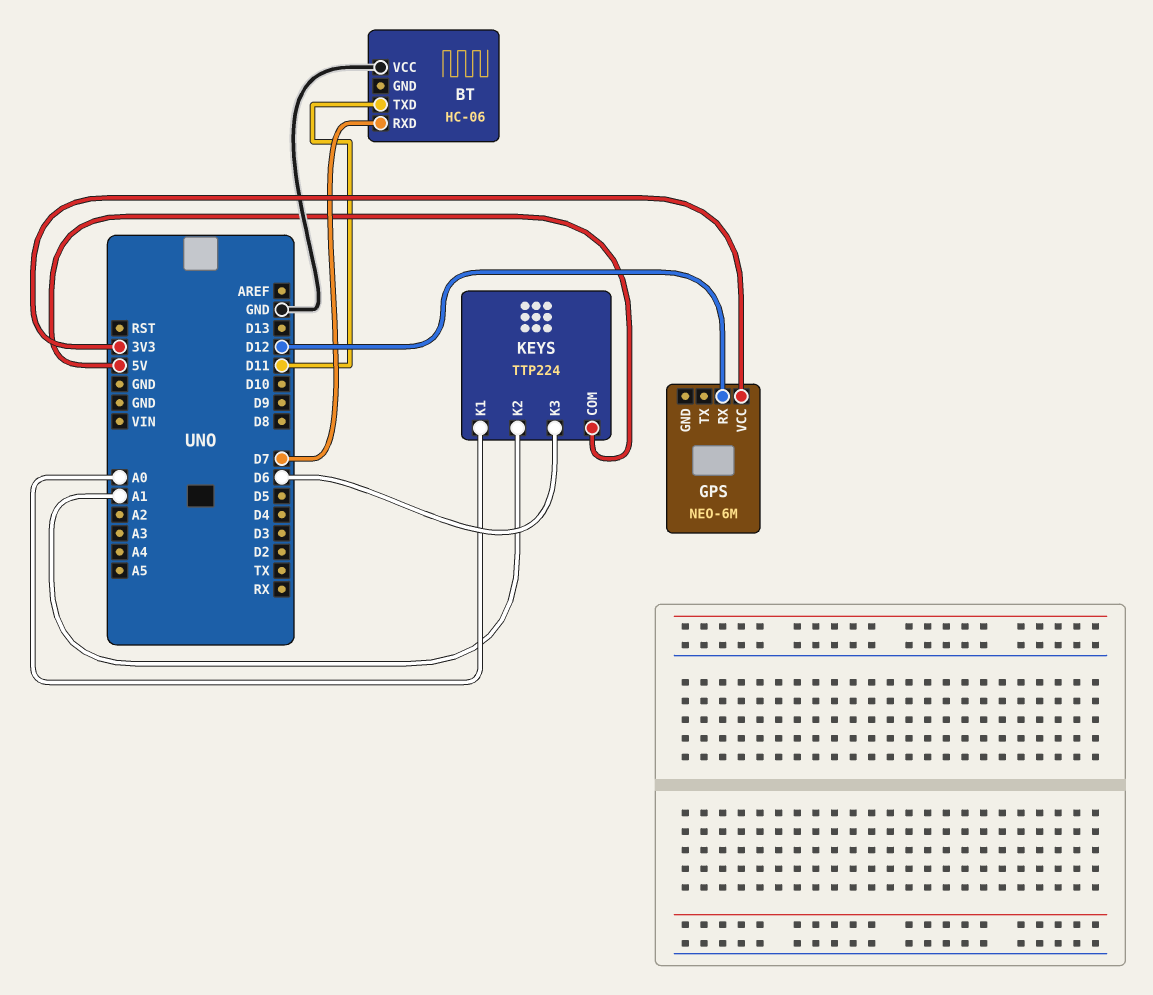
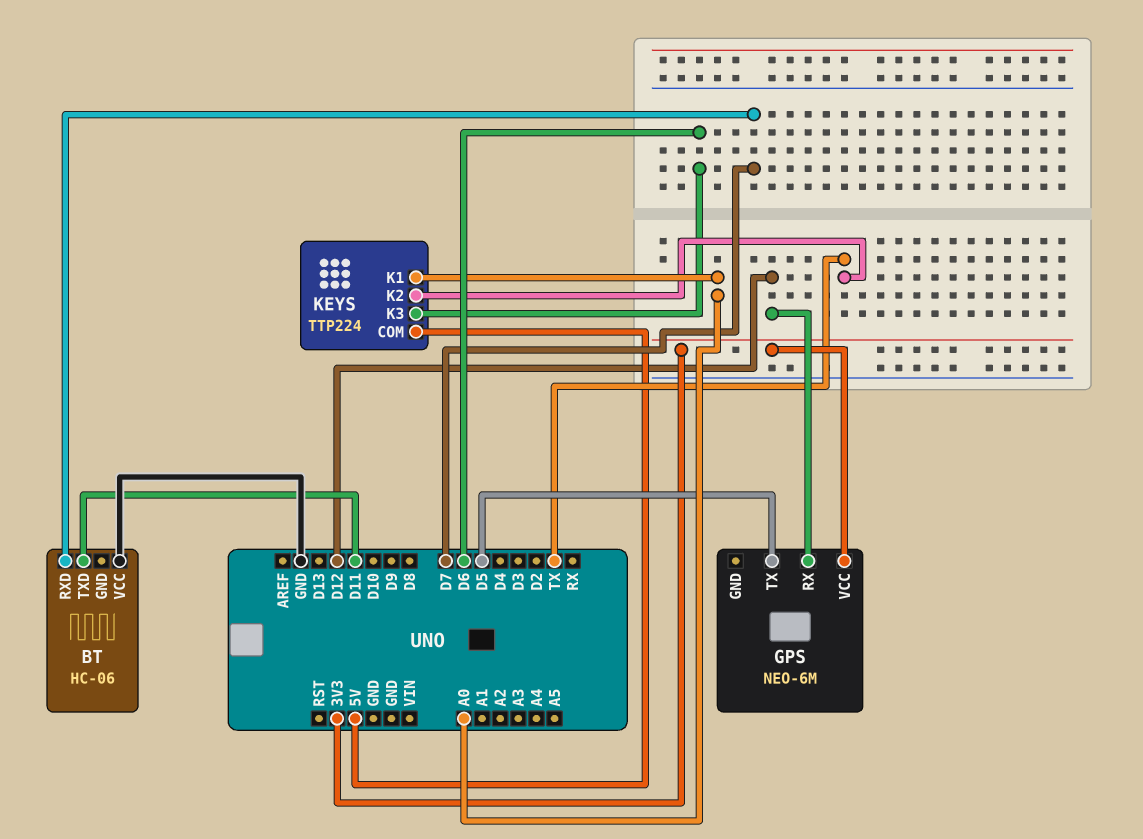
GPS pin TX: none -> D5
KEYS pin K2: A1 -> TX

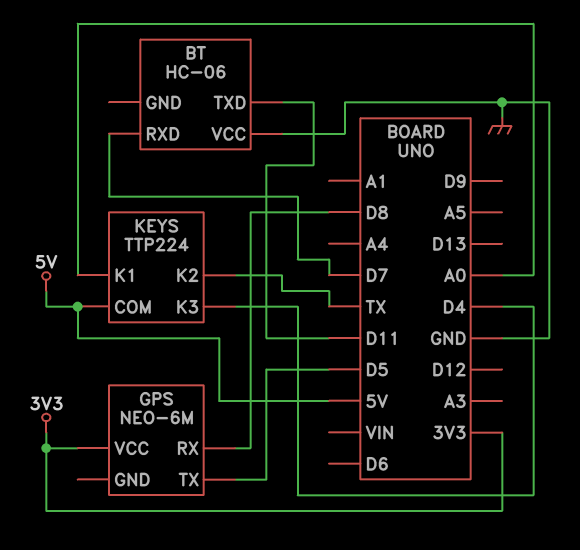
GPS pin RX: D12 -> D8
KEYS pin K3: D6 -> D4

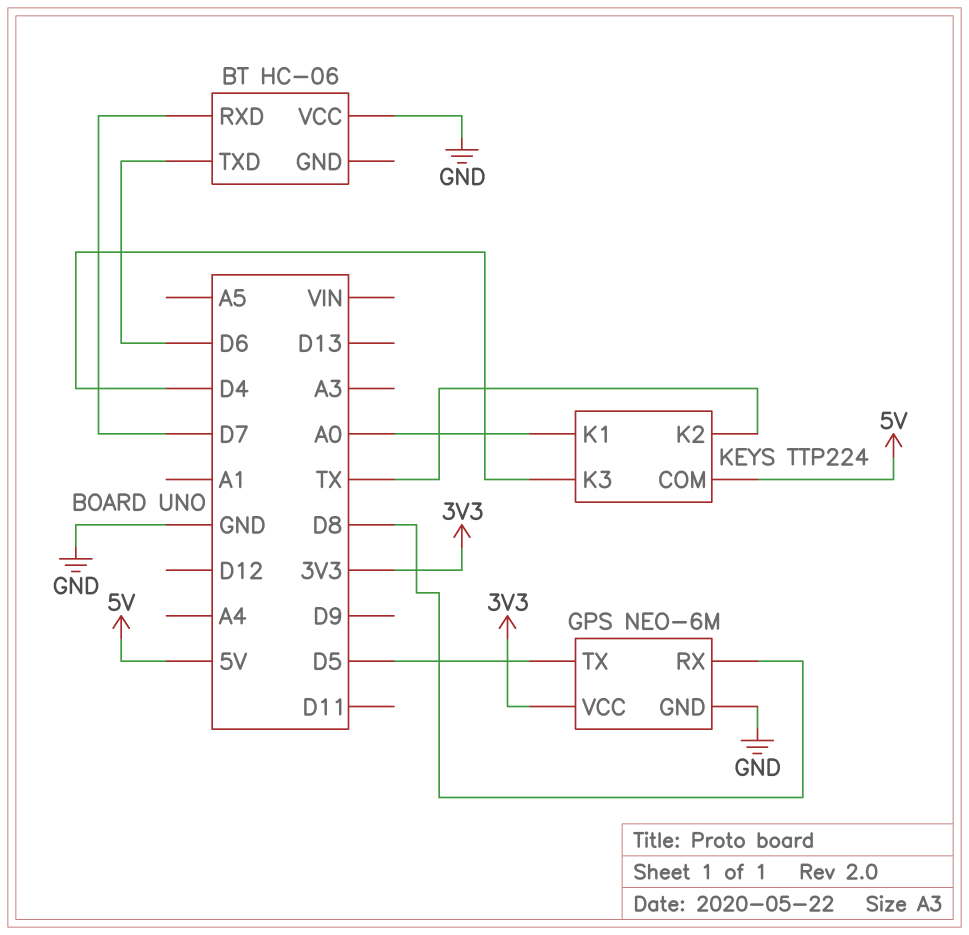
BT pin TXD: D11 -> D6
GPS pin GND: none -> GND

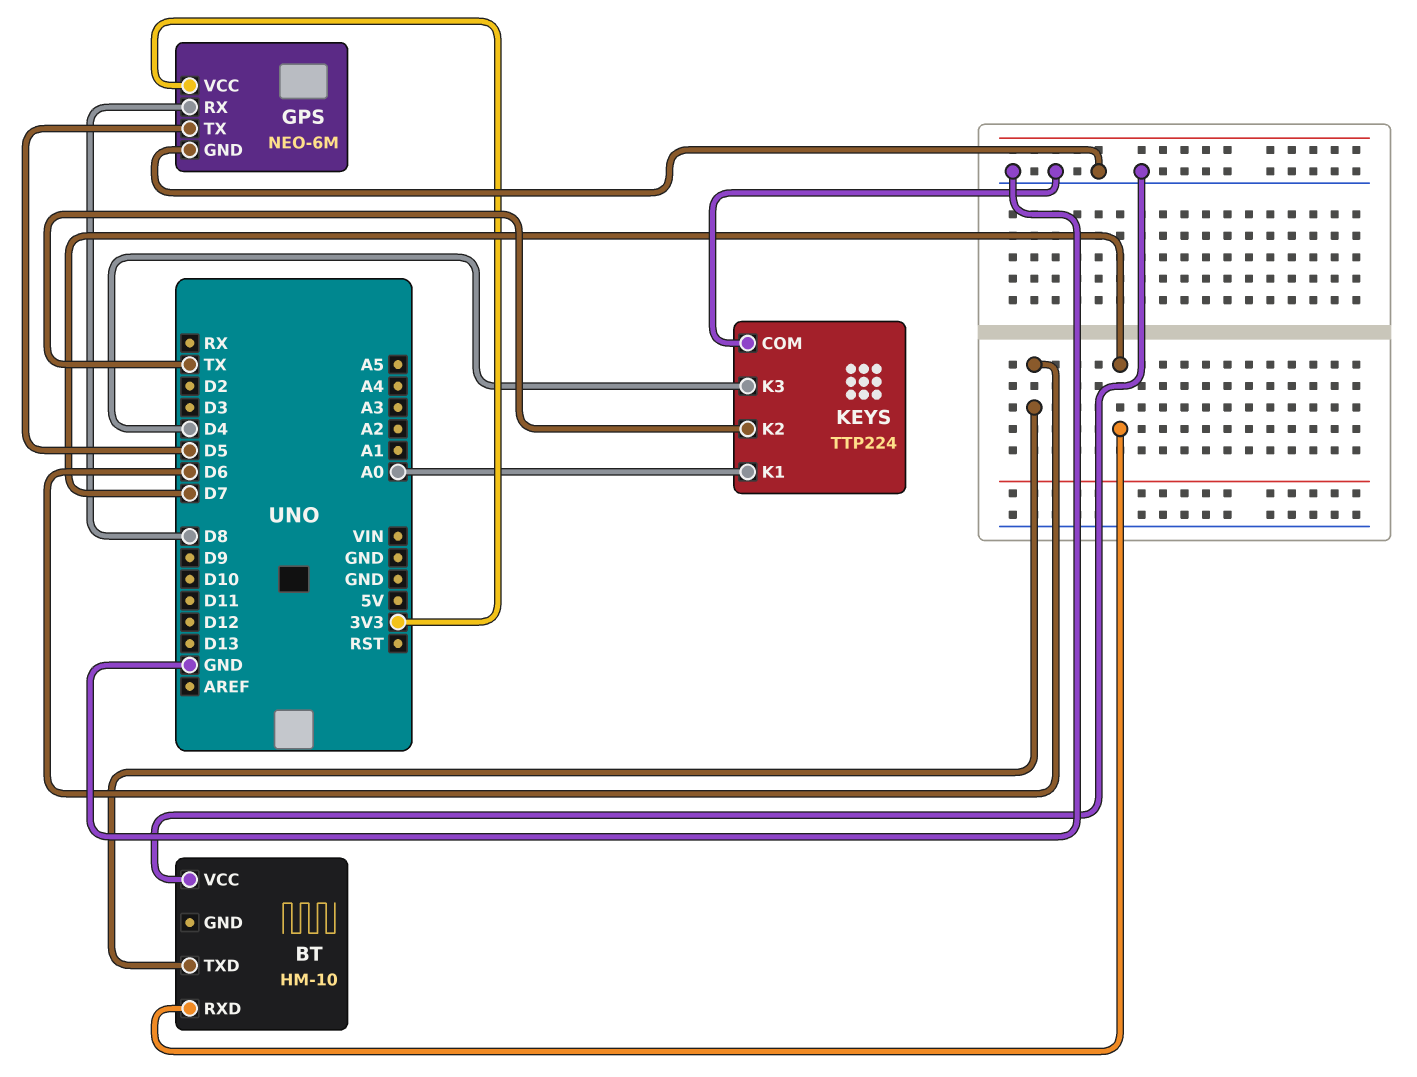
BT: HC-06 -> HM-10
KEYS pin COM: 5V -> GND

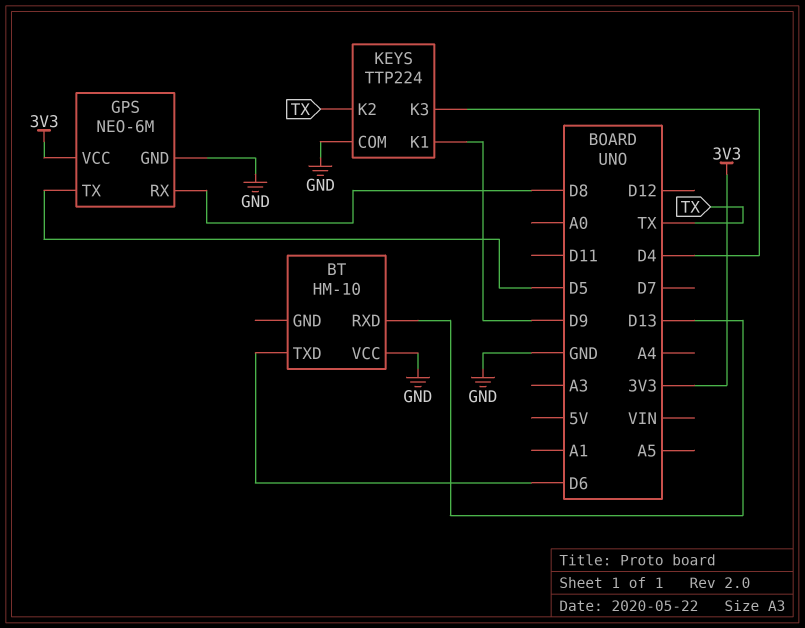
BT pin RXD: D7 -> D13
KEYS pin K1: A0 -> D9

